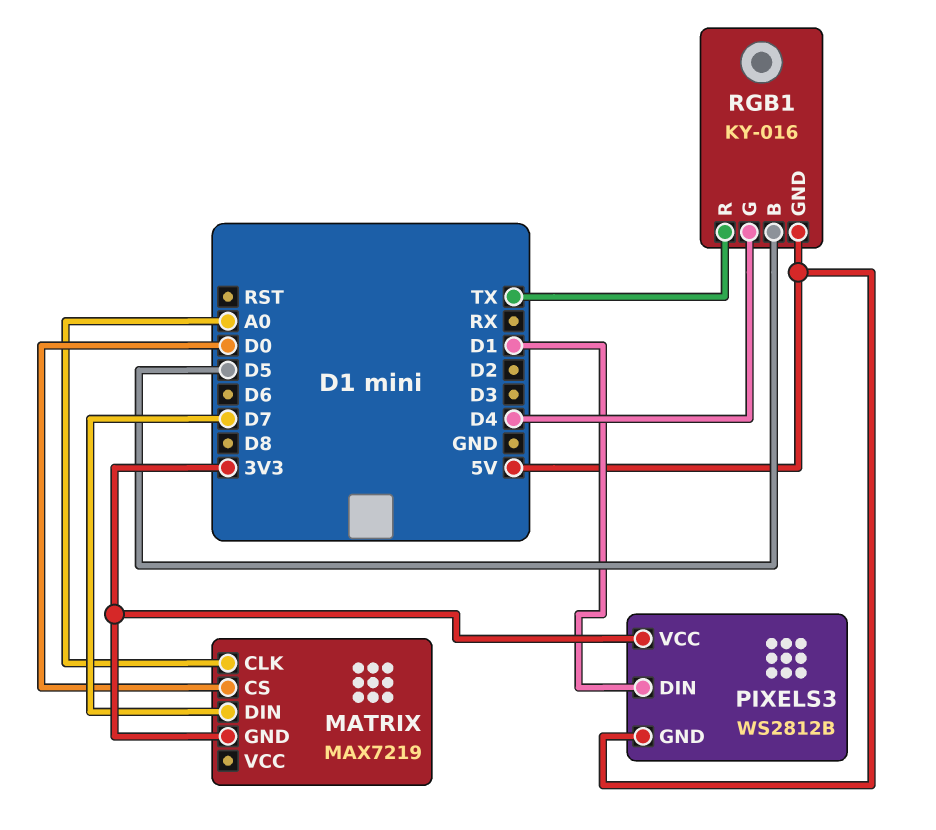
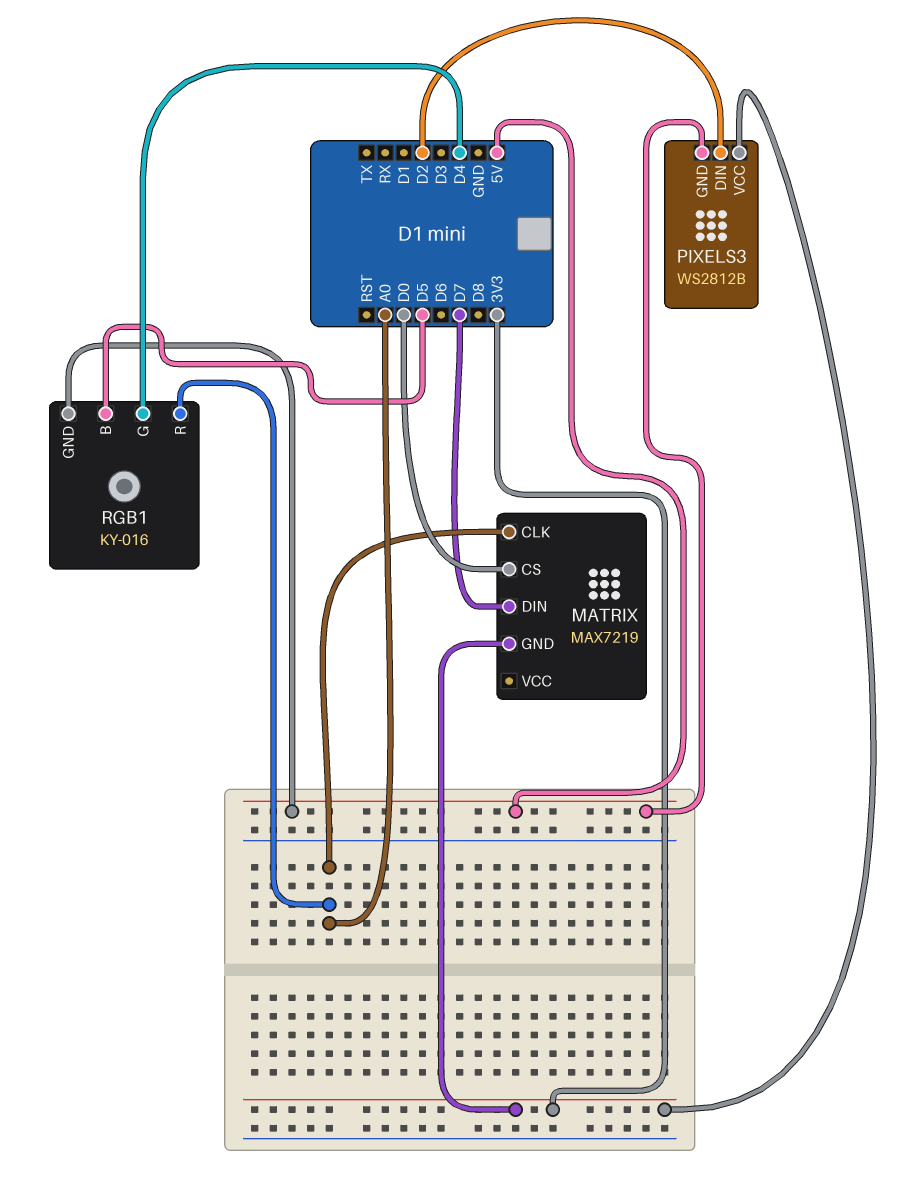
PIXELS3 pin DIN: D1 -> D2
RGB1 pin R: TX -> A0

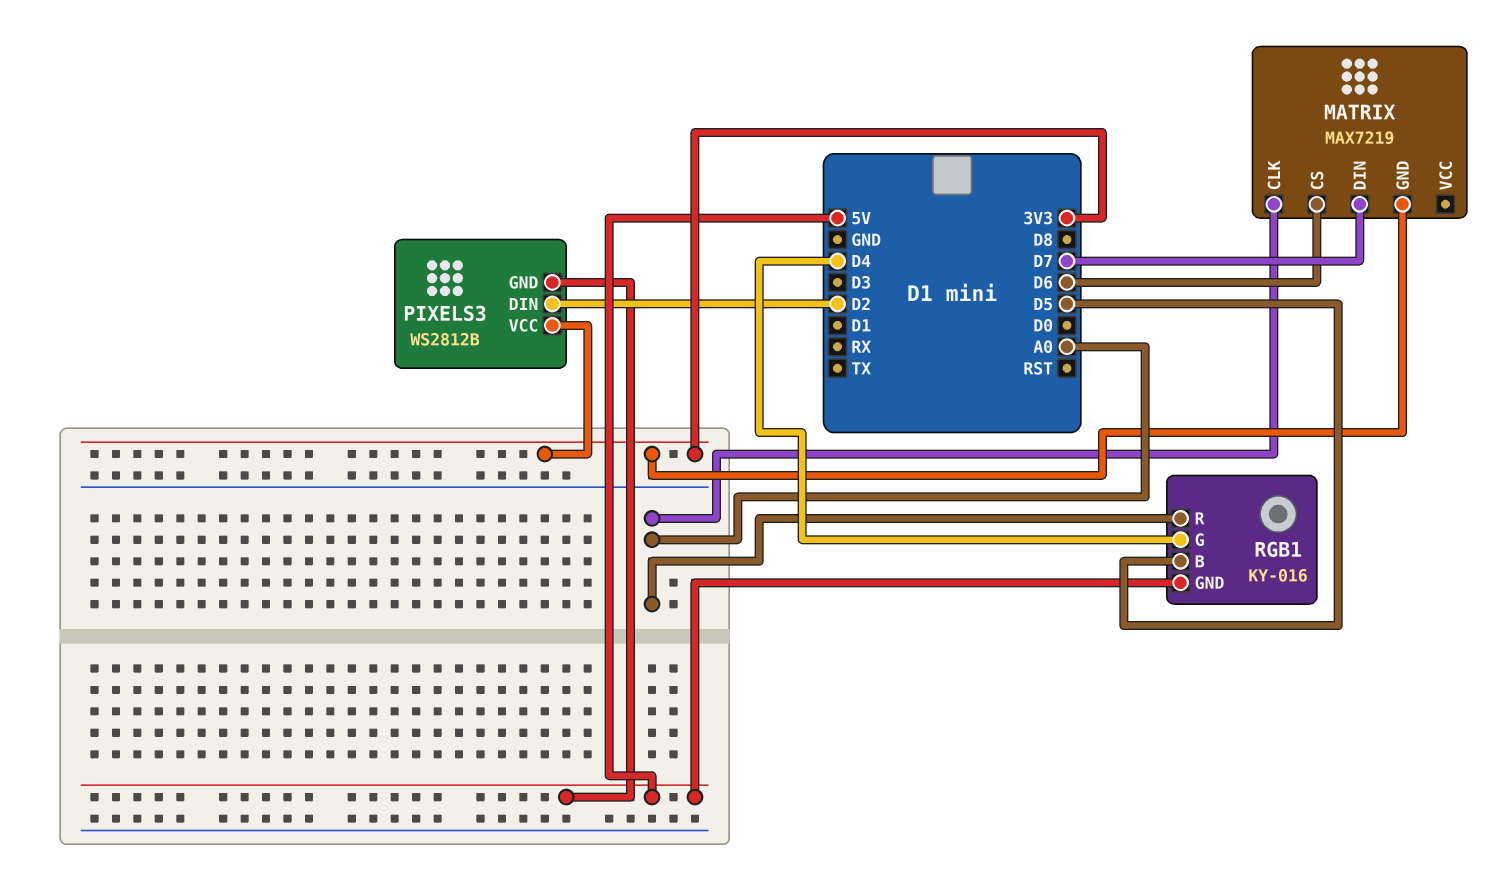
MATRIX pin CS: D0 -> D6

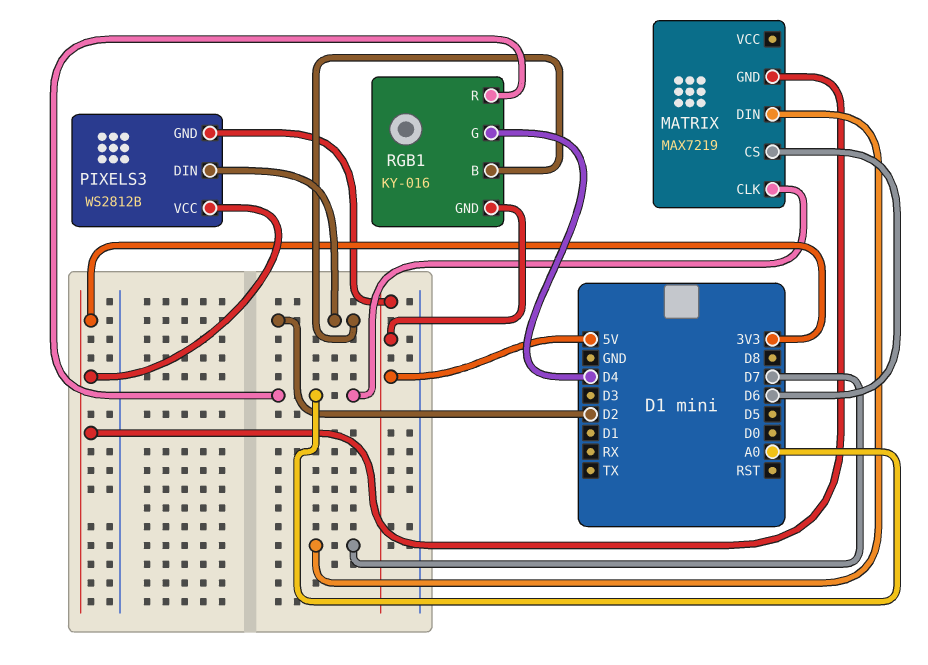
RGB1 pin B: D5 -> D2

